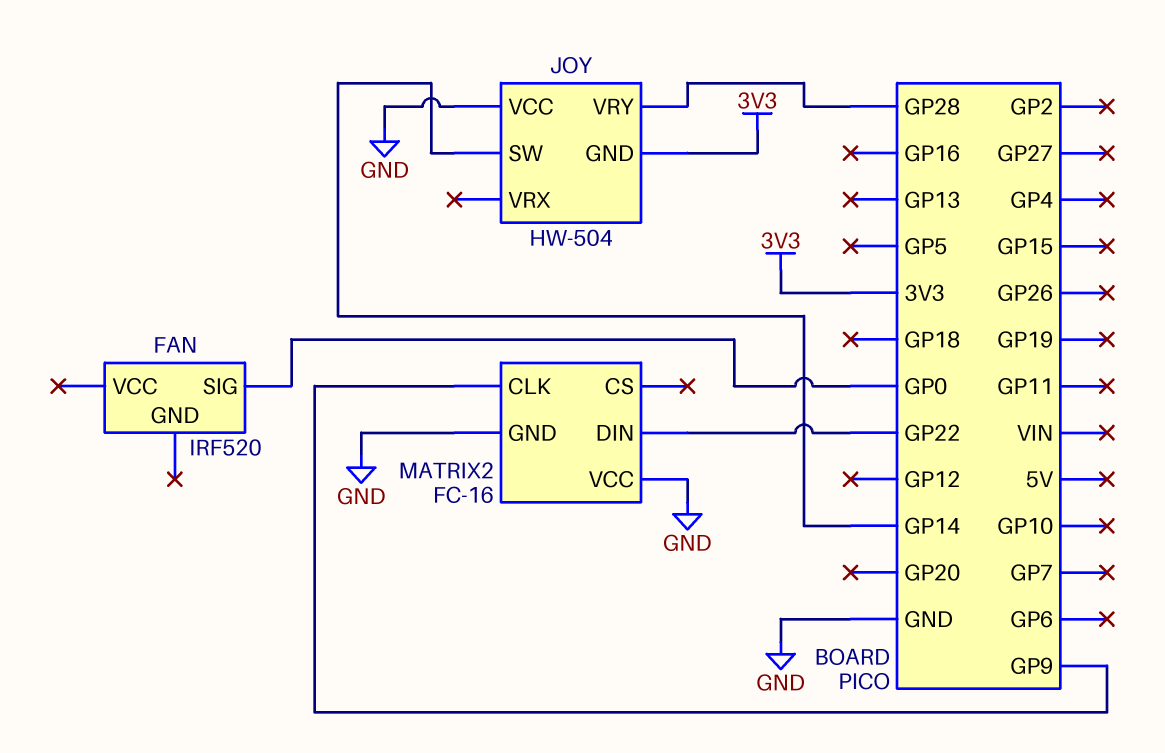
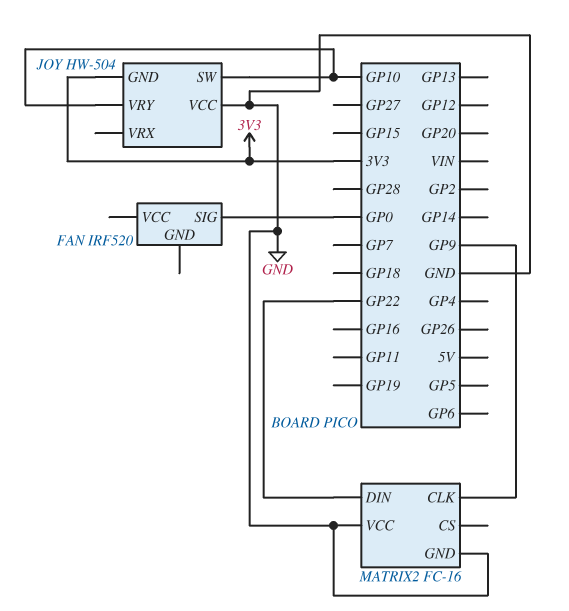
JOY pin SW: GP14 -> GP10
JOY pin VRY: GP28 -> GP10

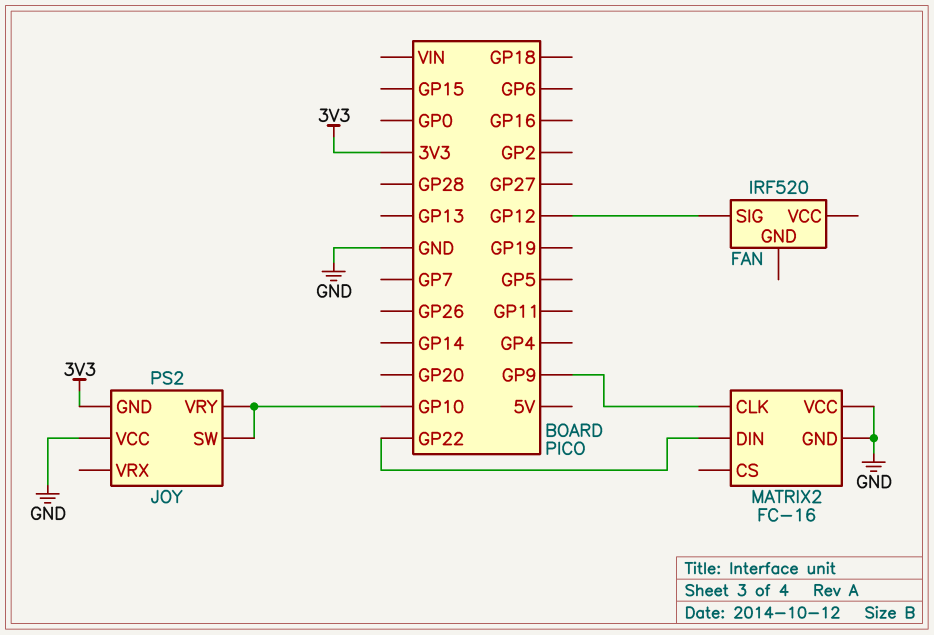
FAN pin SIG: GP0 -> GP12
JOY: HW-504 -> PS2

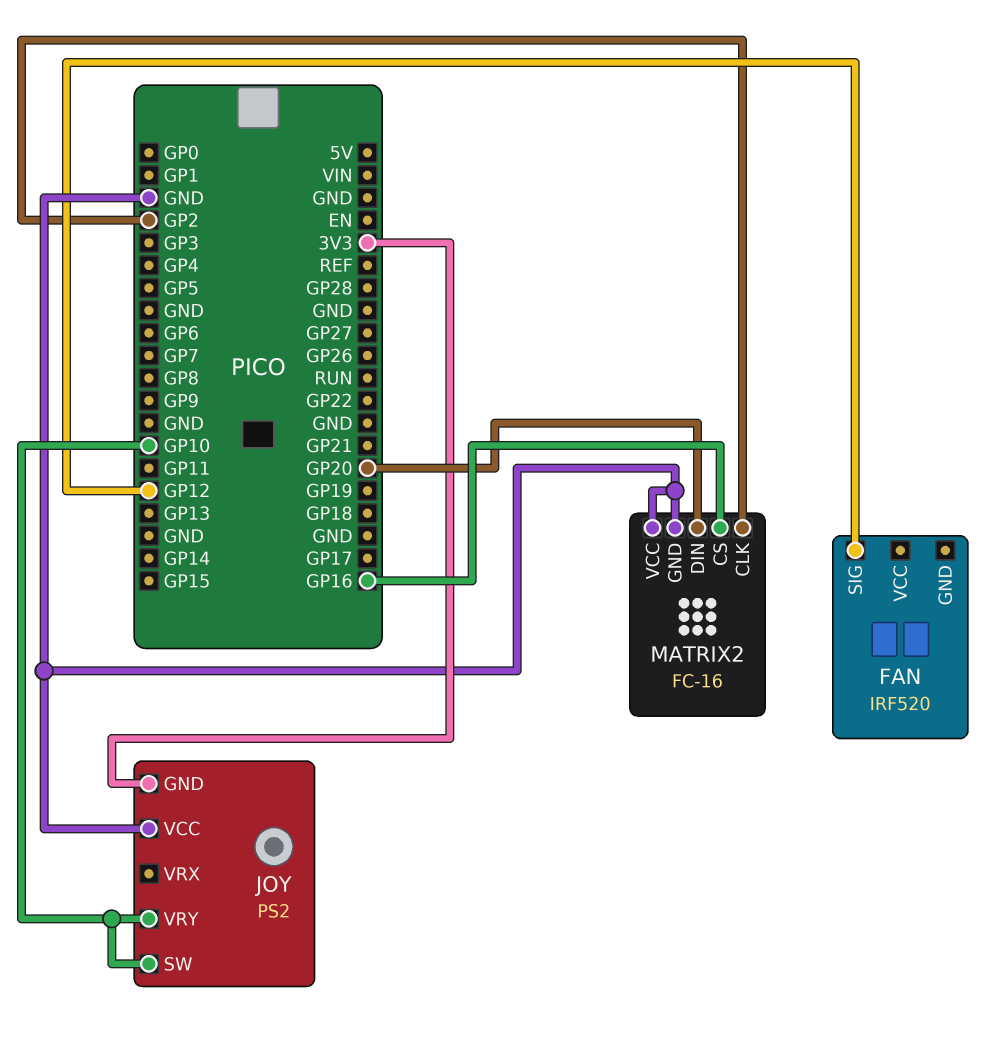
MATRIX2 pin CLK: GP9 -> GP2
MATRIX2 pin CS: none -> GP16
MATRIX2 pin DIN: GP22 -> GP20

